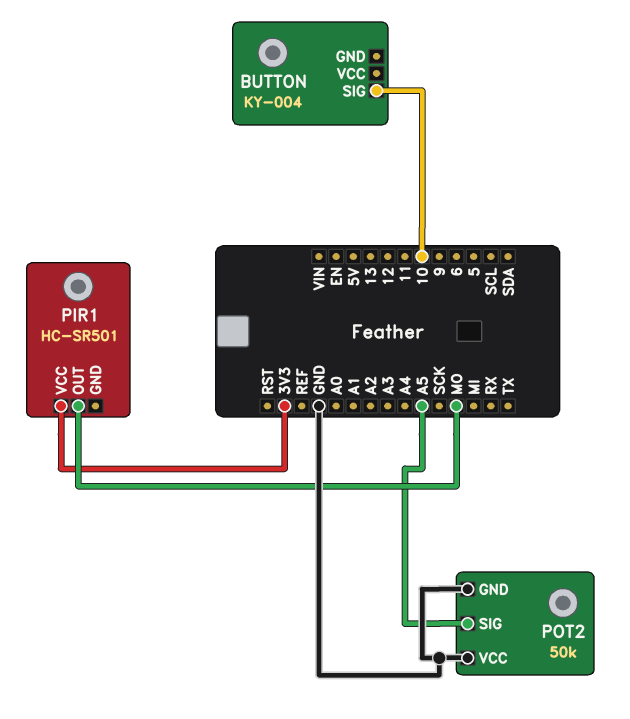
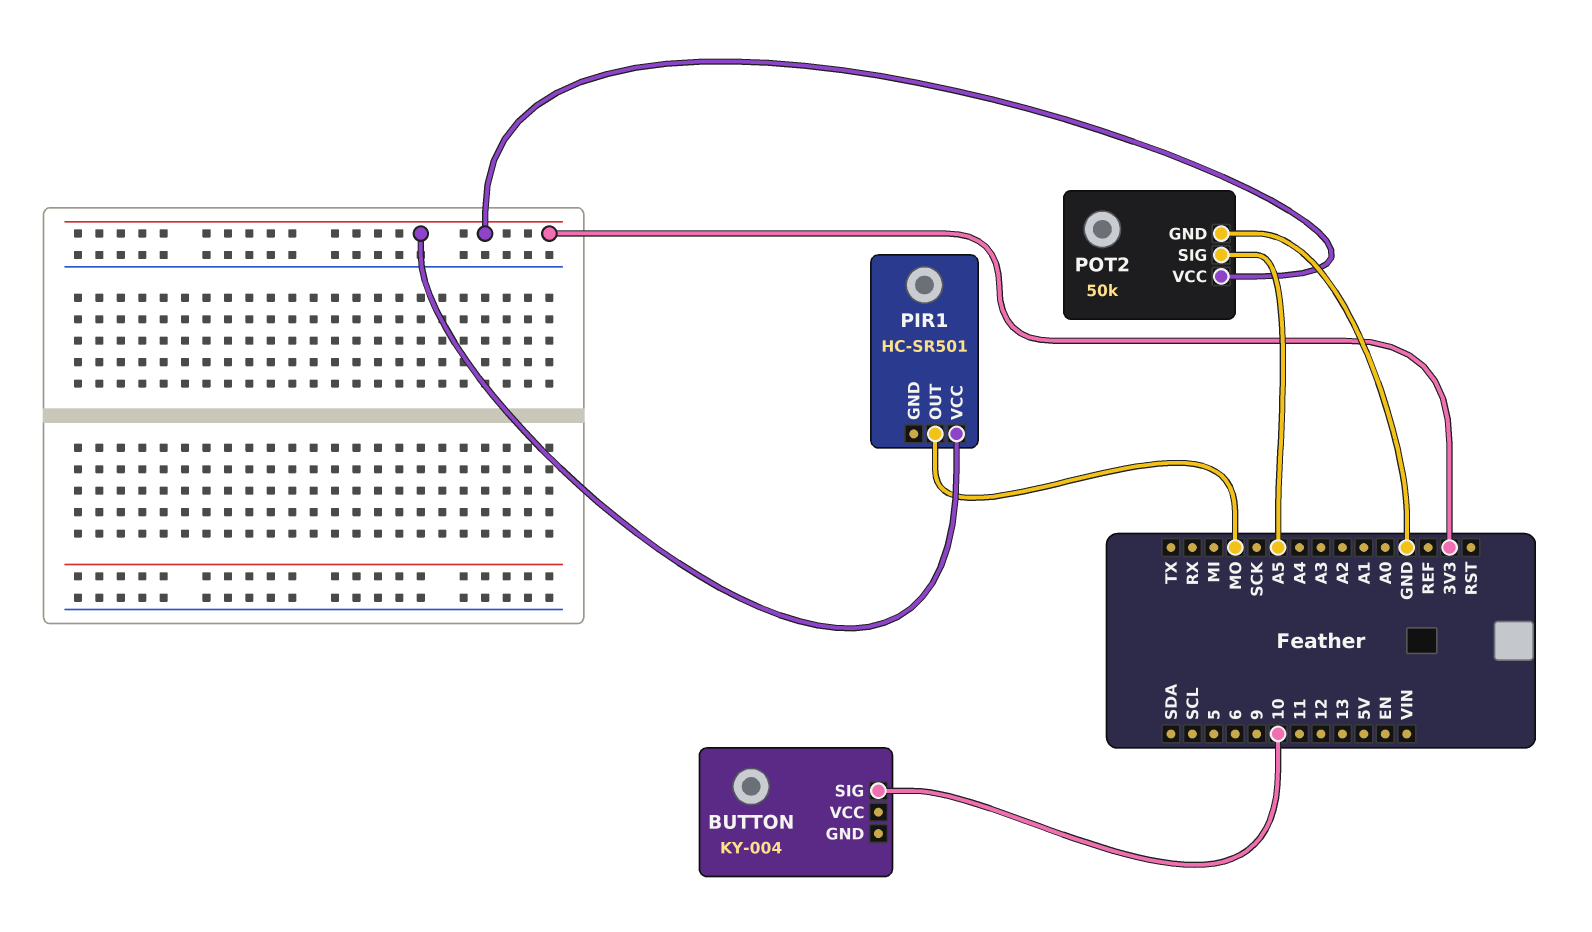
POT2 pin VCC: GND -> 3V3

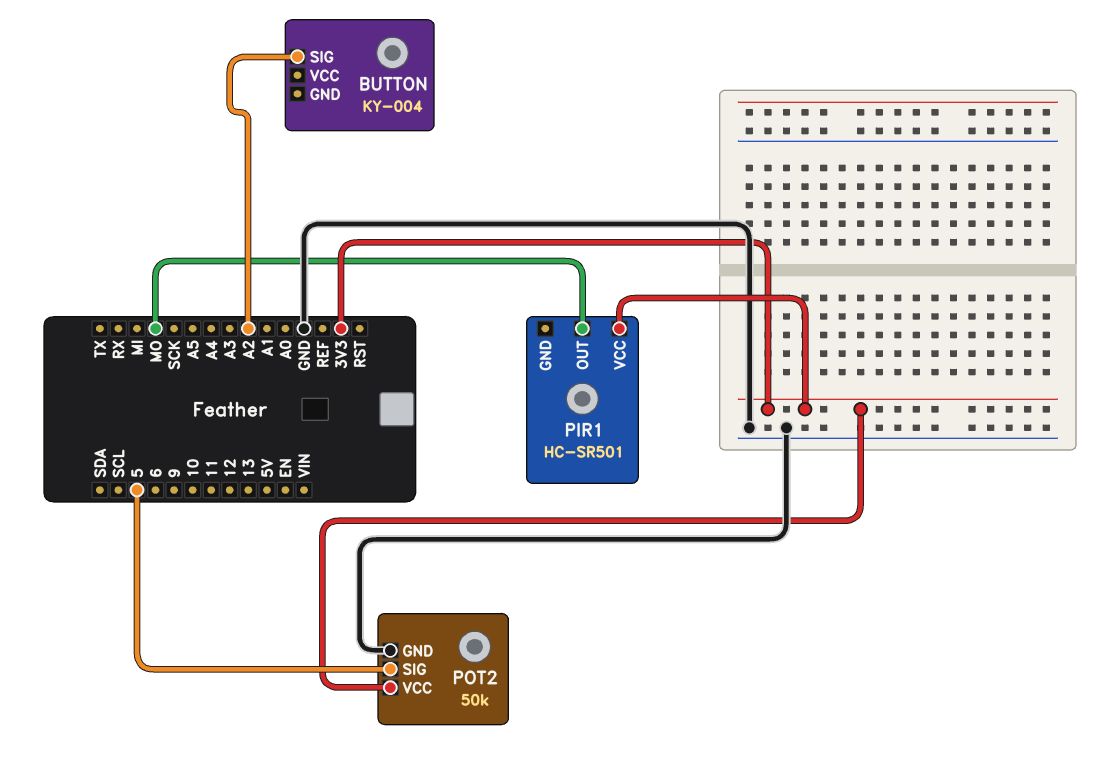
BUTTON pin SIG: 10 -> A2
POT2 pin SIG: A5 -> 5

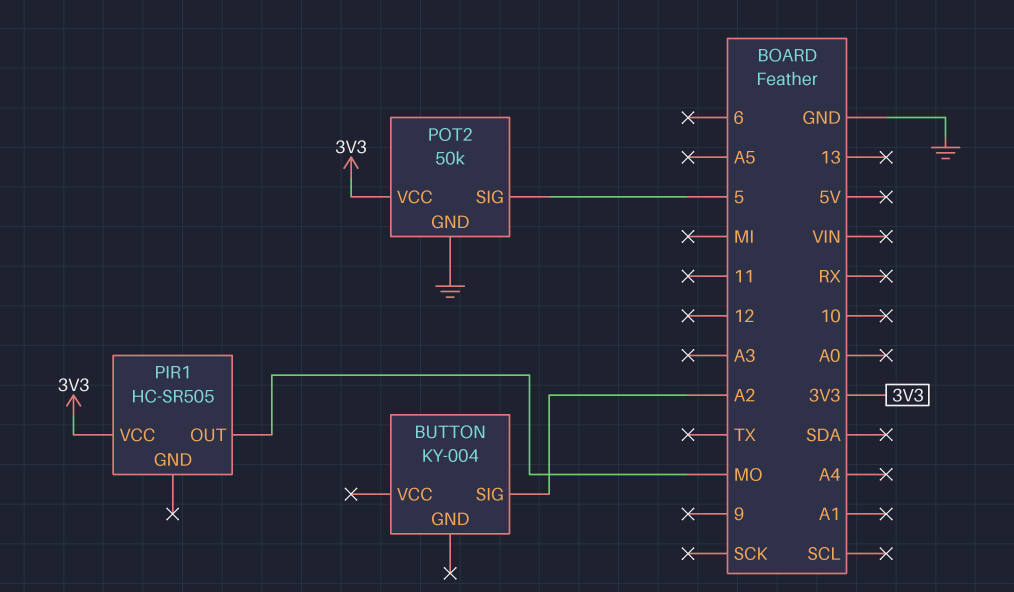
PIR1: HC-SR501 -> HC-SR505

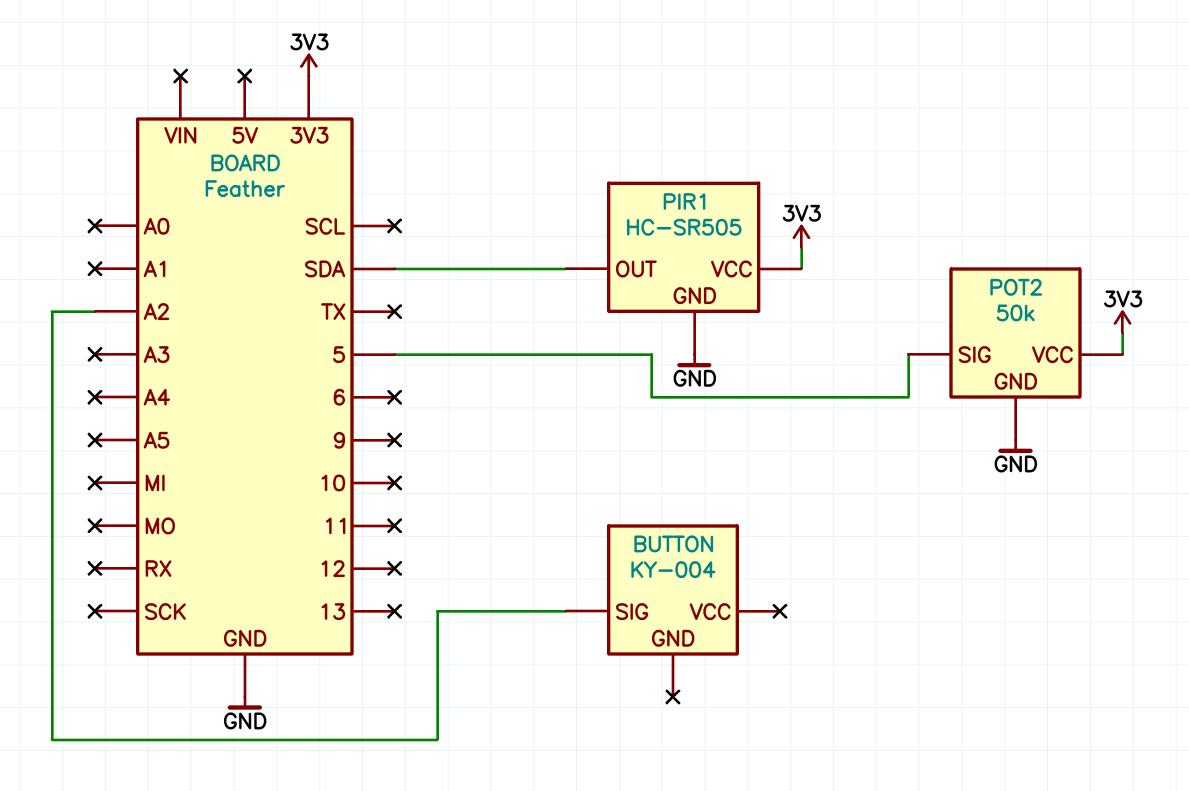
PIR1 pin GND: none -> GND
PIR1 pin OUT: MO -> SDA

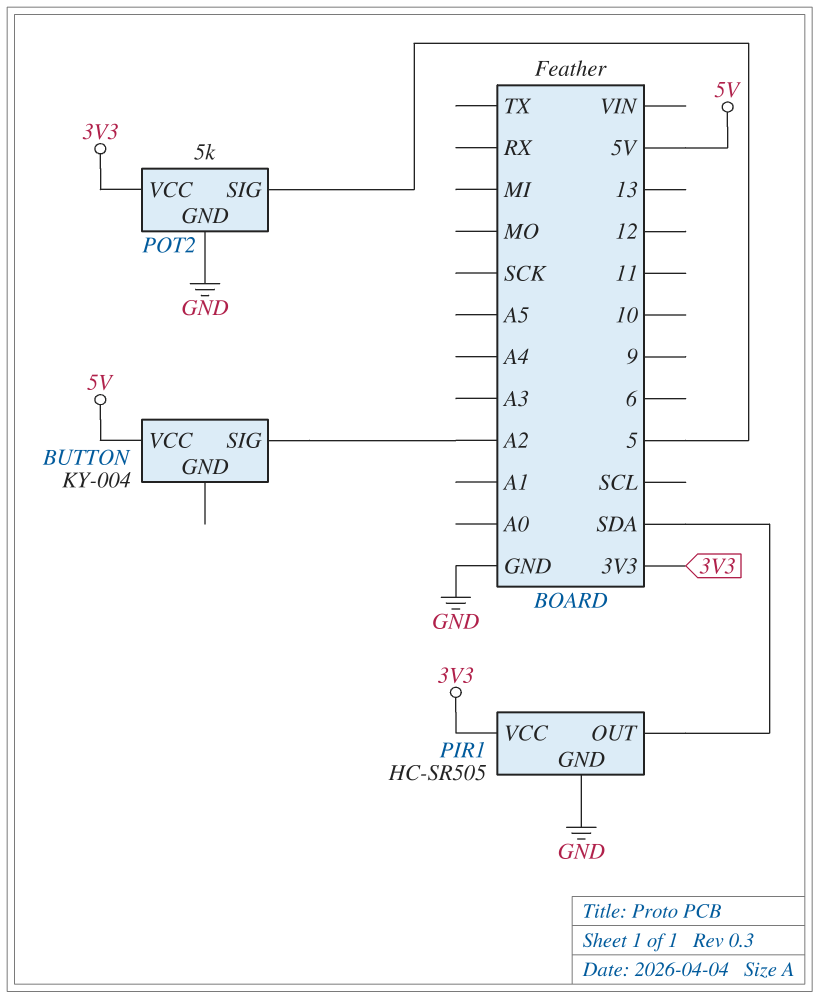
BUTTON pin VCC: none -> 5V
POT2: 50k -> 5k

